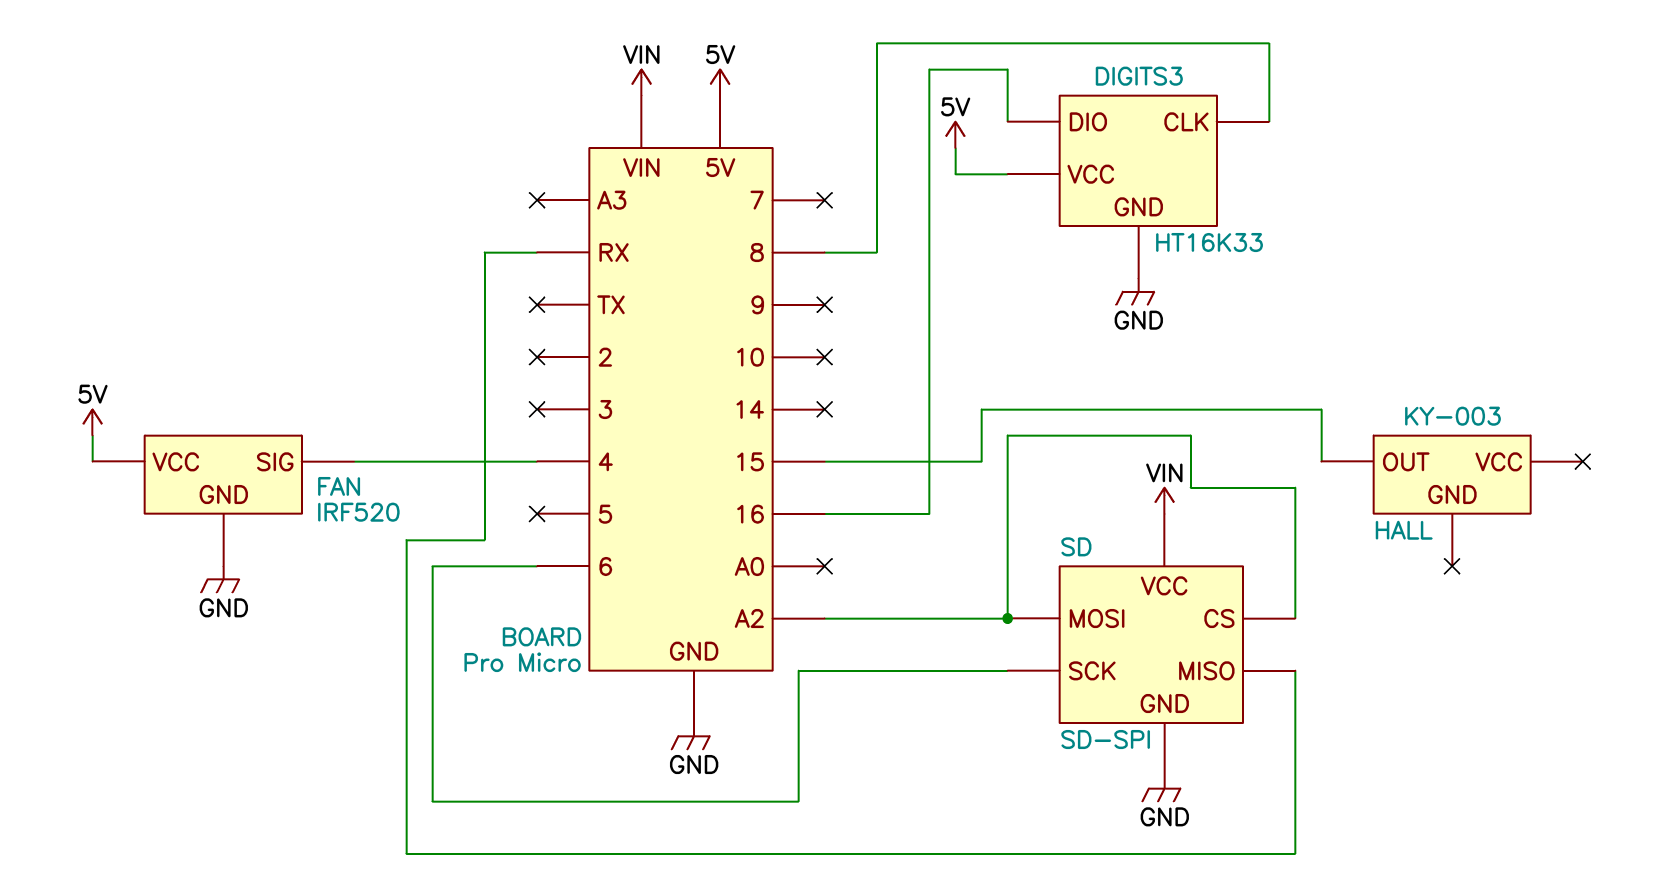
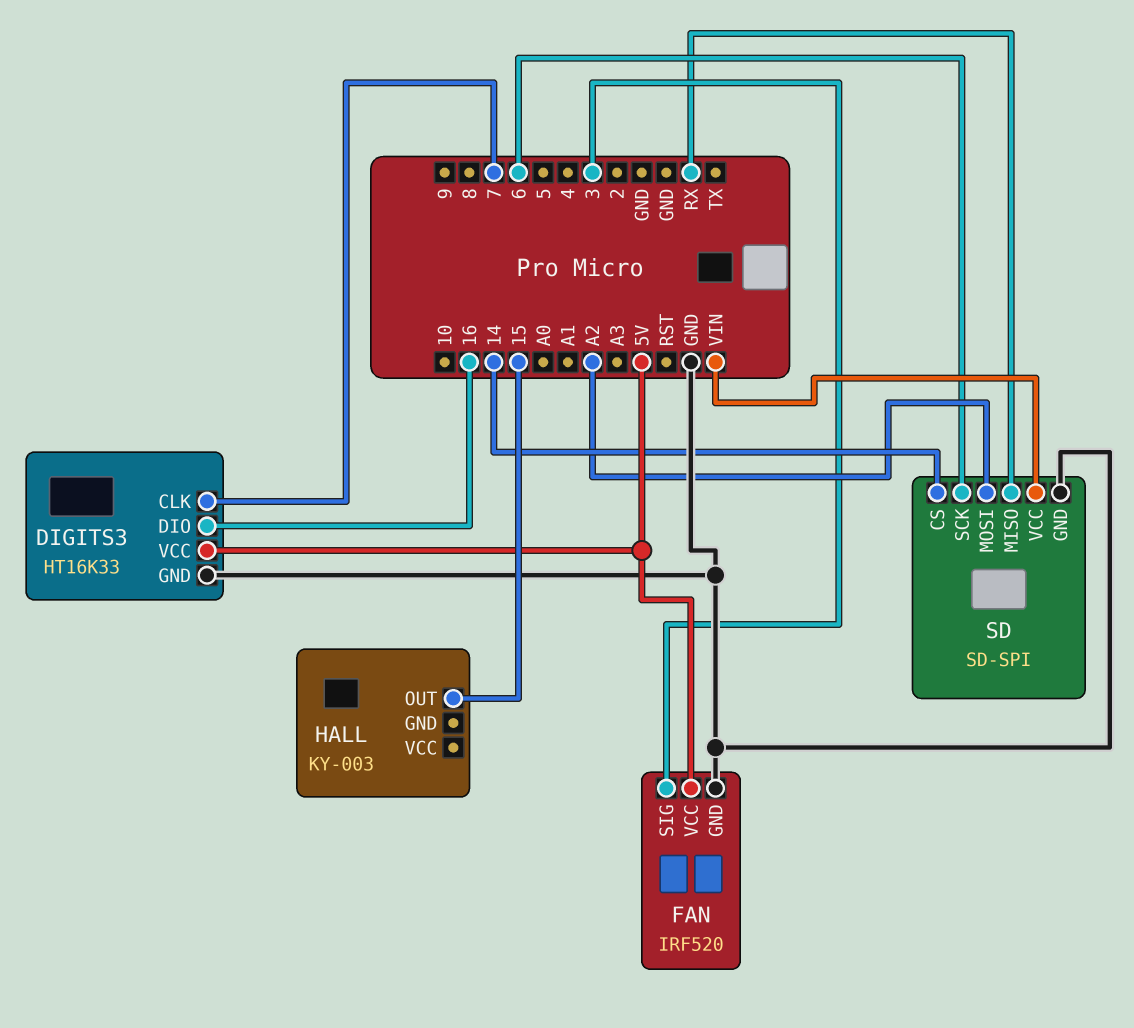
DIGITS3 pin CLK: 8 -> 7
FAN pin SIG: 4 -> 3
SD pin CS: A2 -> 14

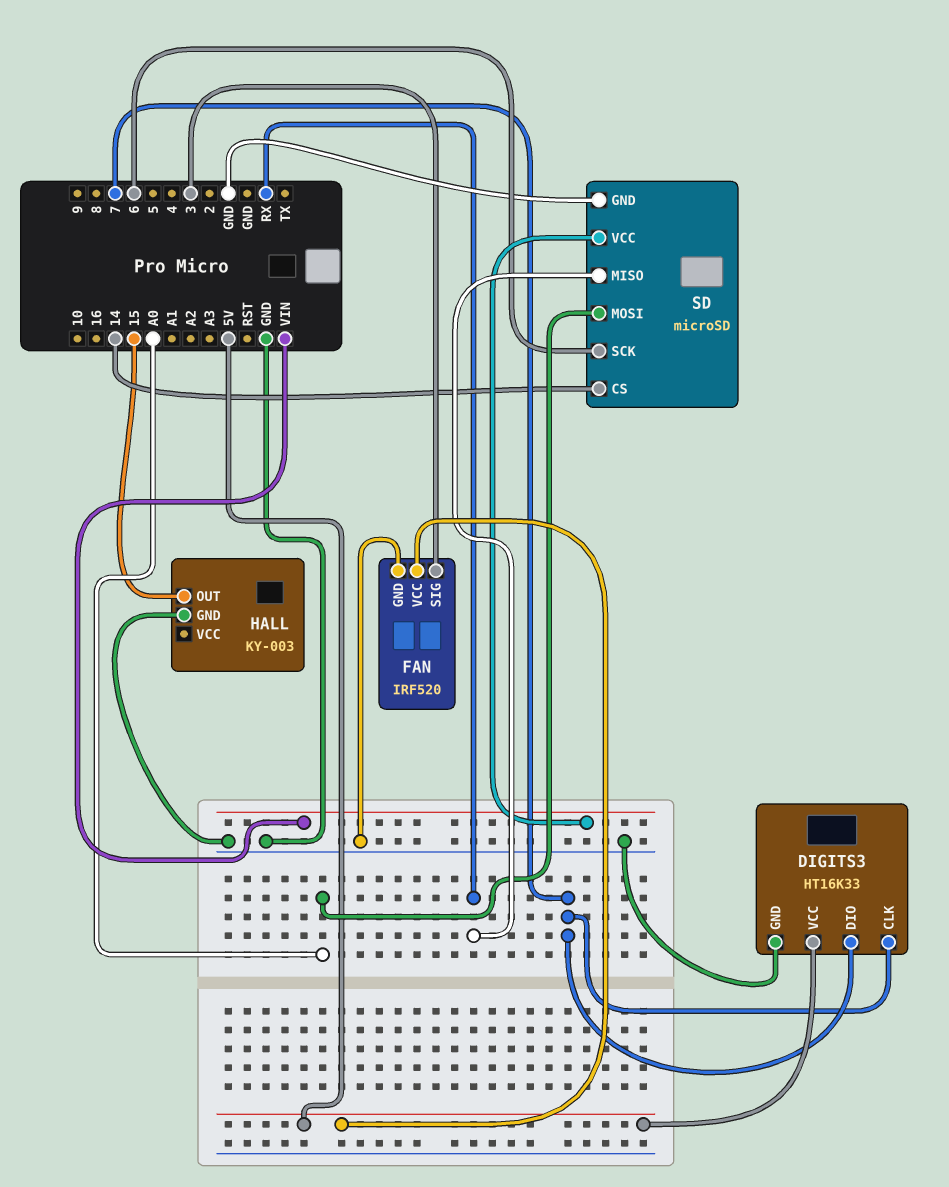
DIGITS3 pin DIO: 16 -> 7
HALL pin GND: none -> GND
SD: SD-SPI -> microSD
SD pin MOSI: A2 -> A0

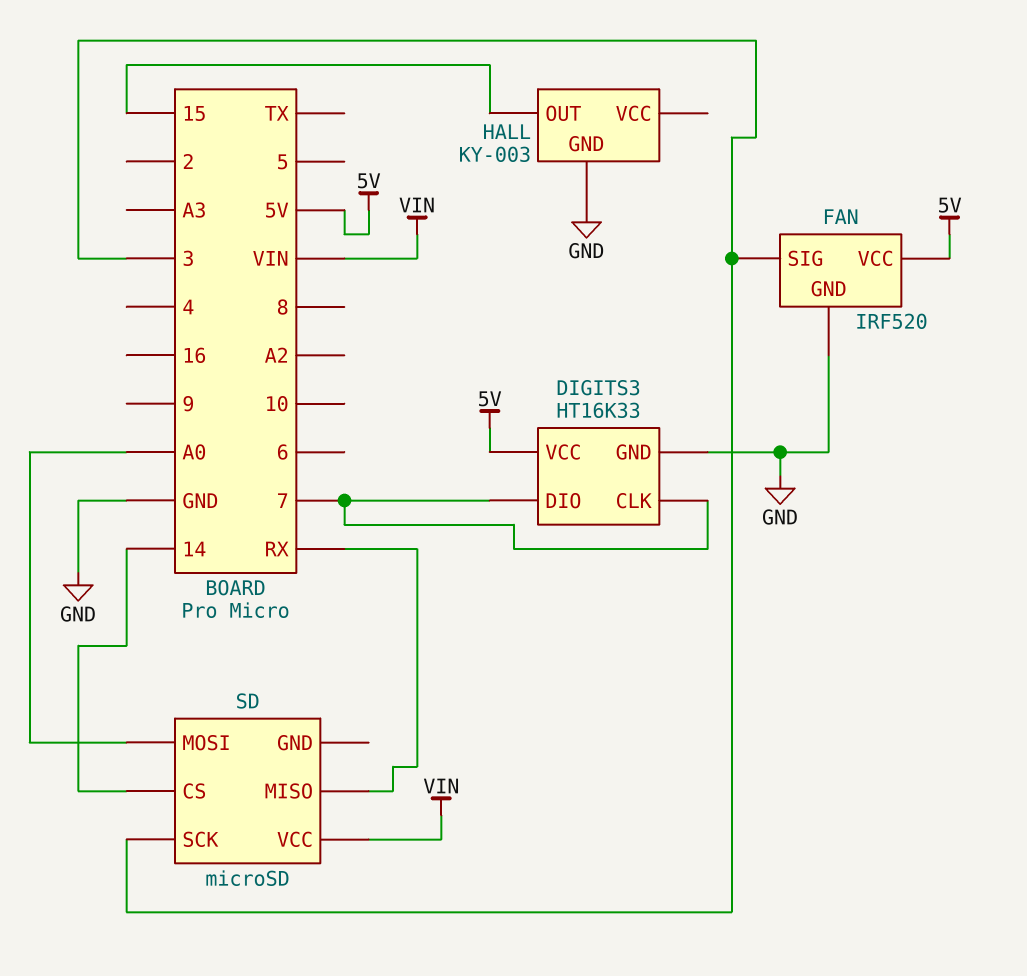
SD pin GND: GND -> none
SD pin SCK: 6 -> 3

